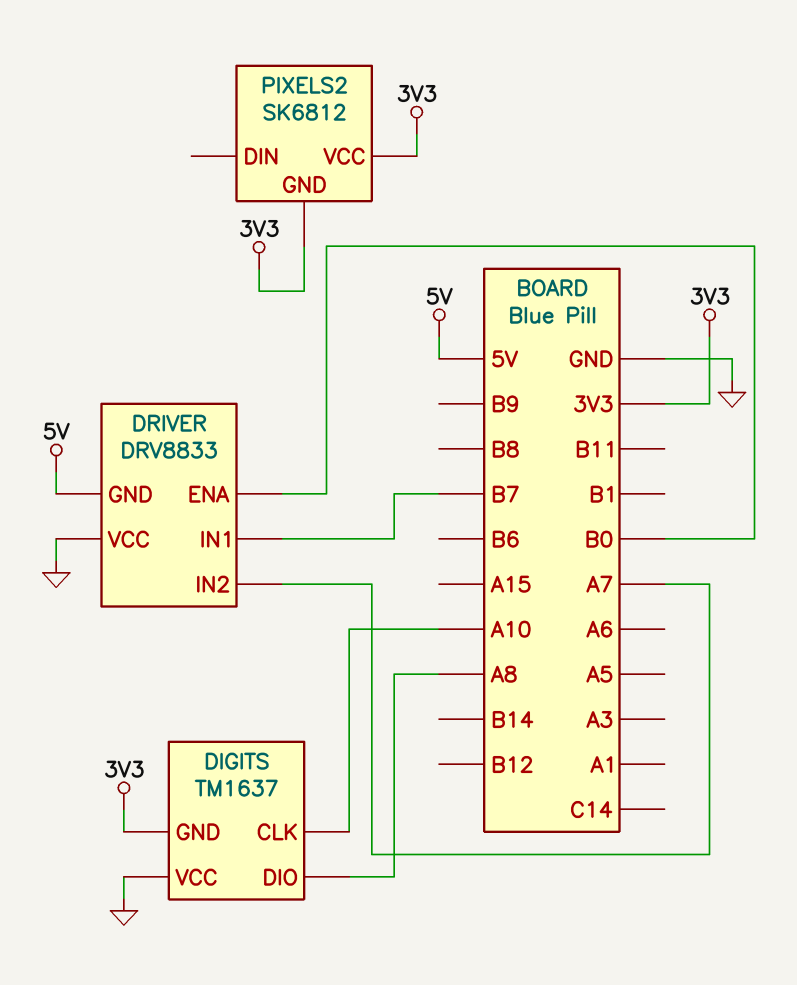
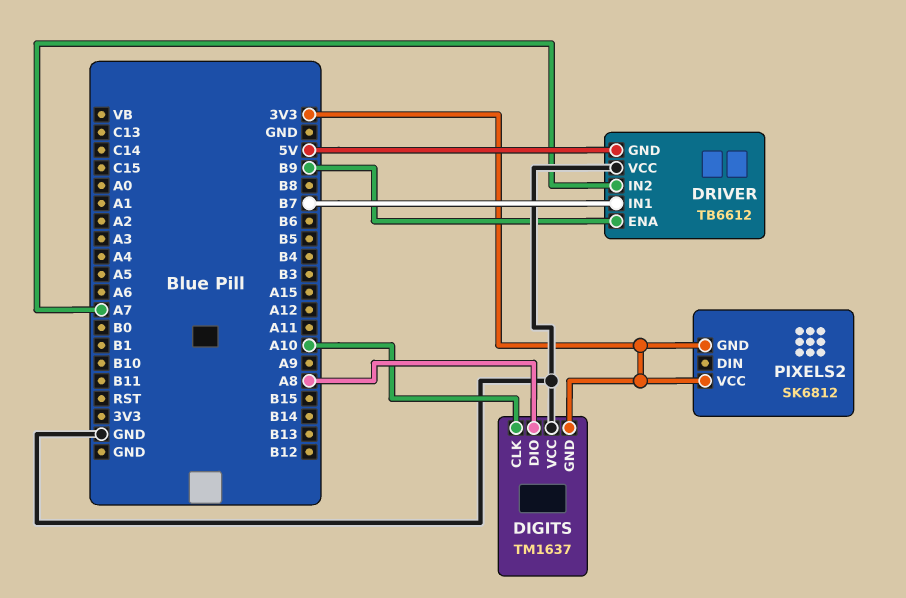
DRIVER: DRV8833 -> TB6612
DRIVER pin ENA: B0 -> B9

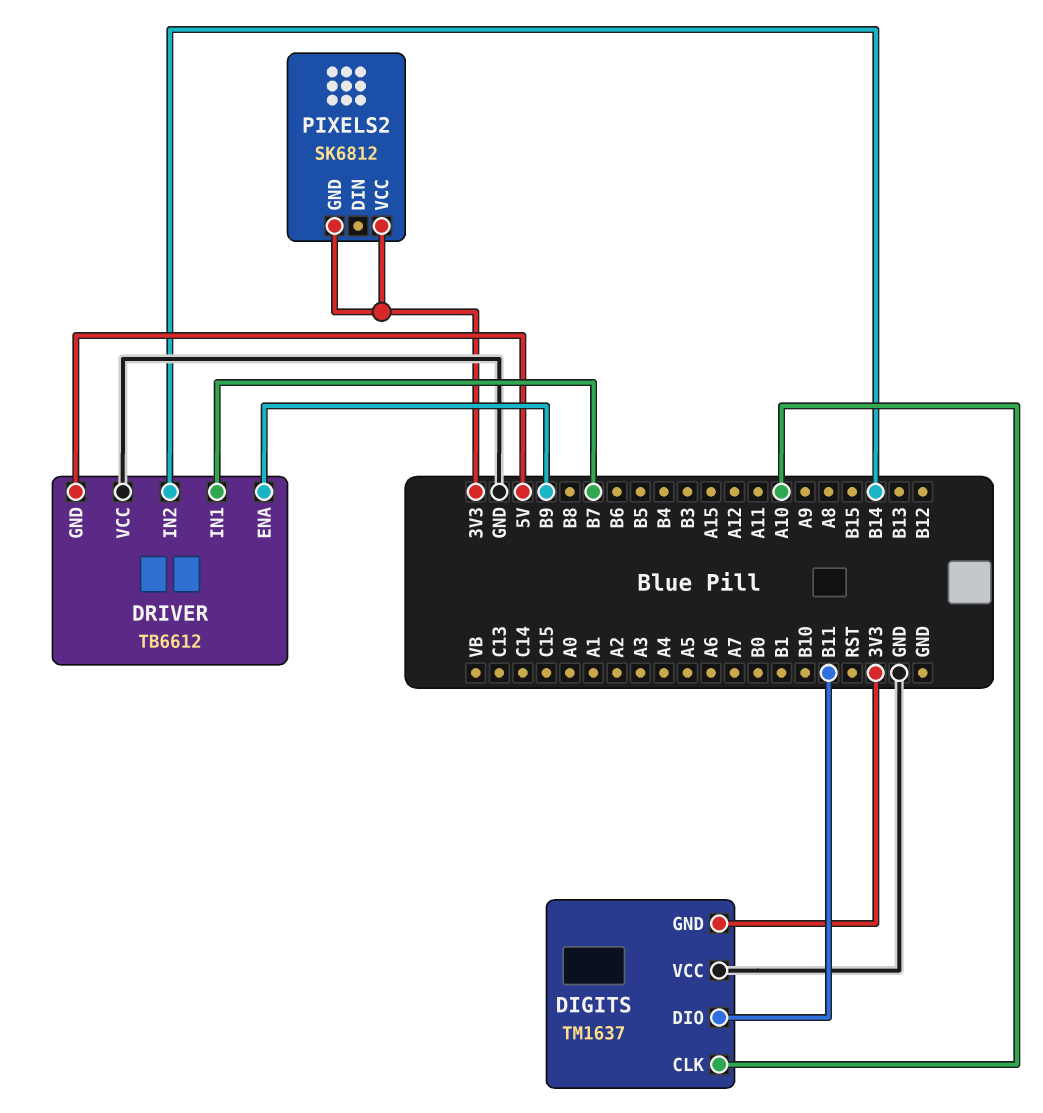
DIGITS pin DIO: A8 -> B11
DRIVER pin IN2: A7 -> B14

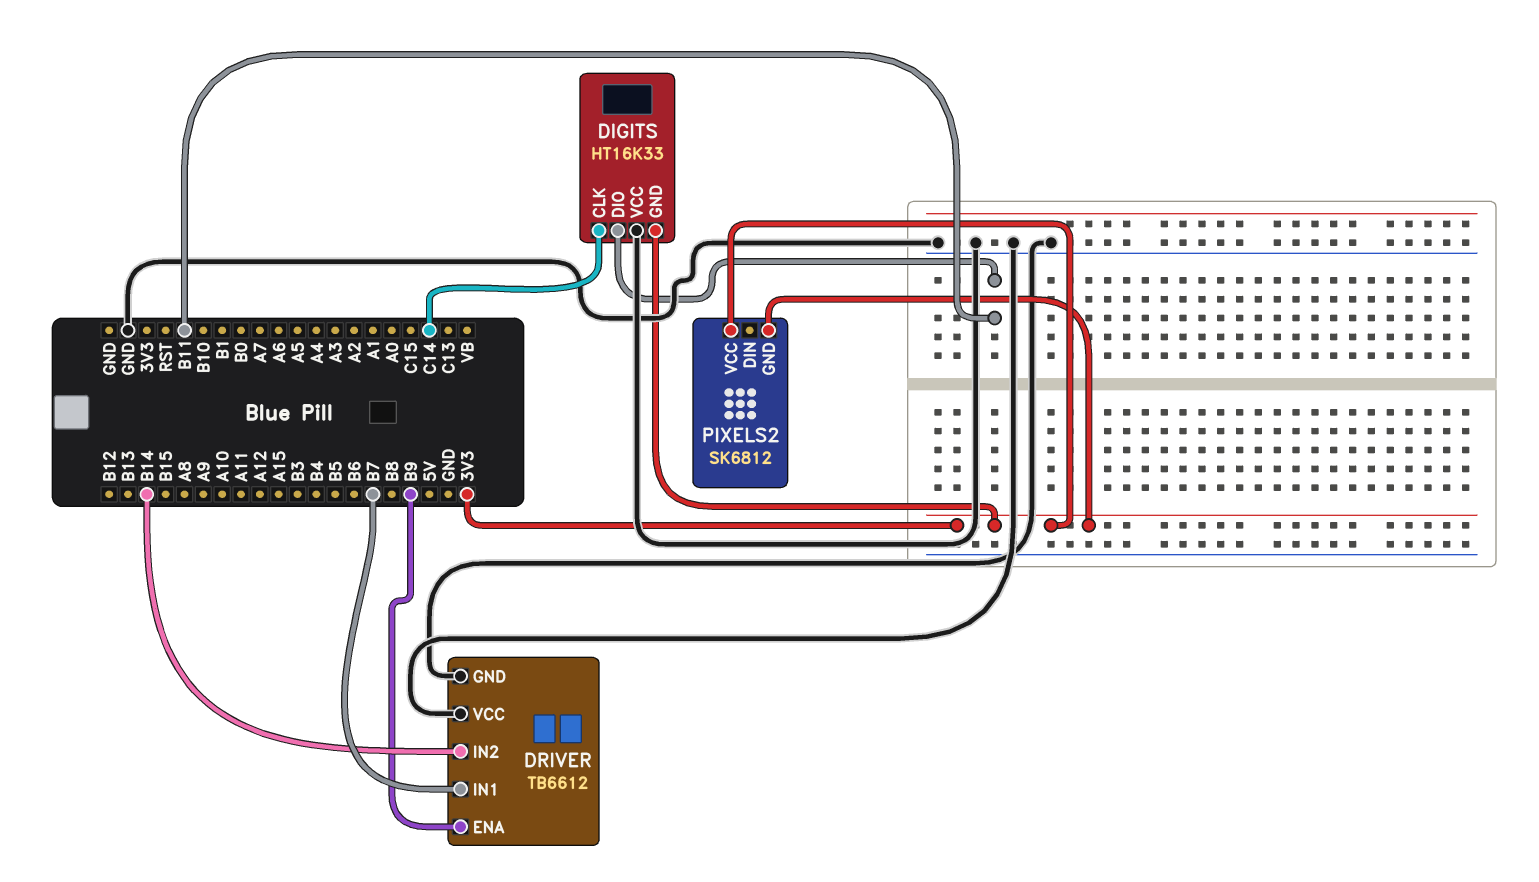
DIGITS: TM1637 -> HT16K33
DIGITS pin CLK: A10 -> C14
DRIVER pin GND: 5V -> GND

